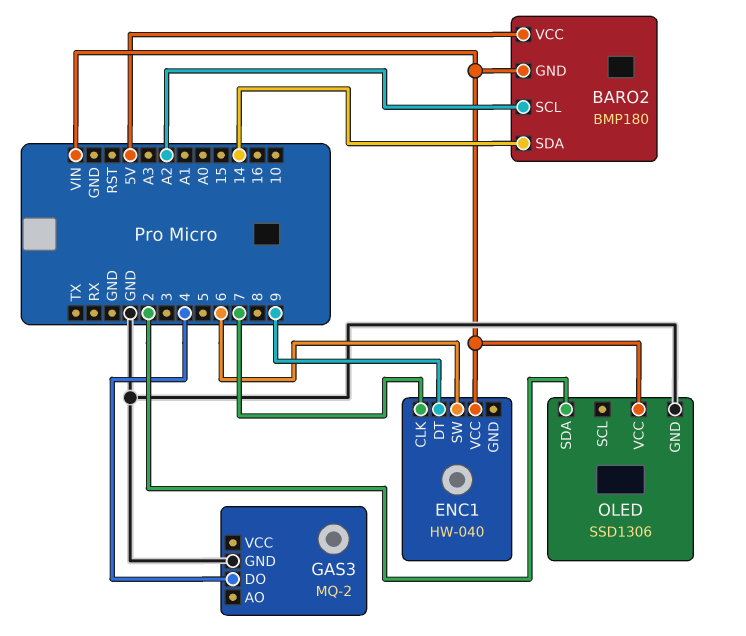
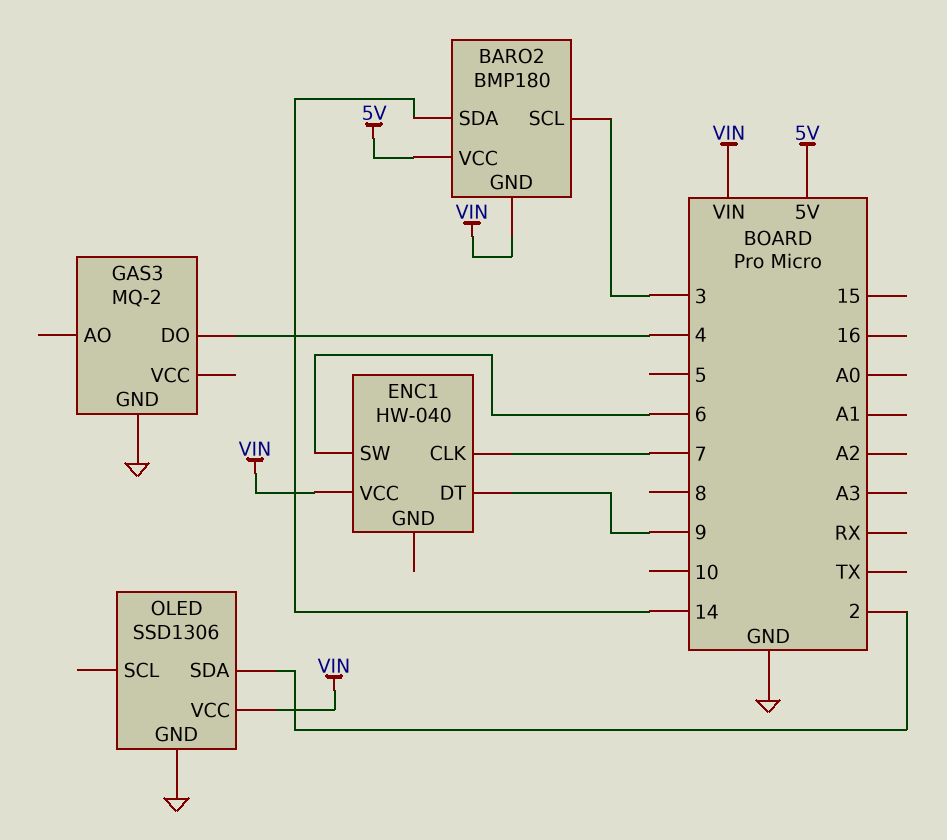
BARO2 pin SCL: A2 -> 3

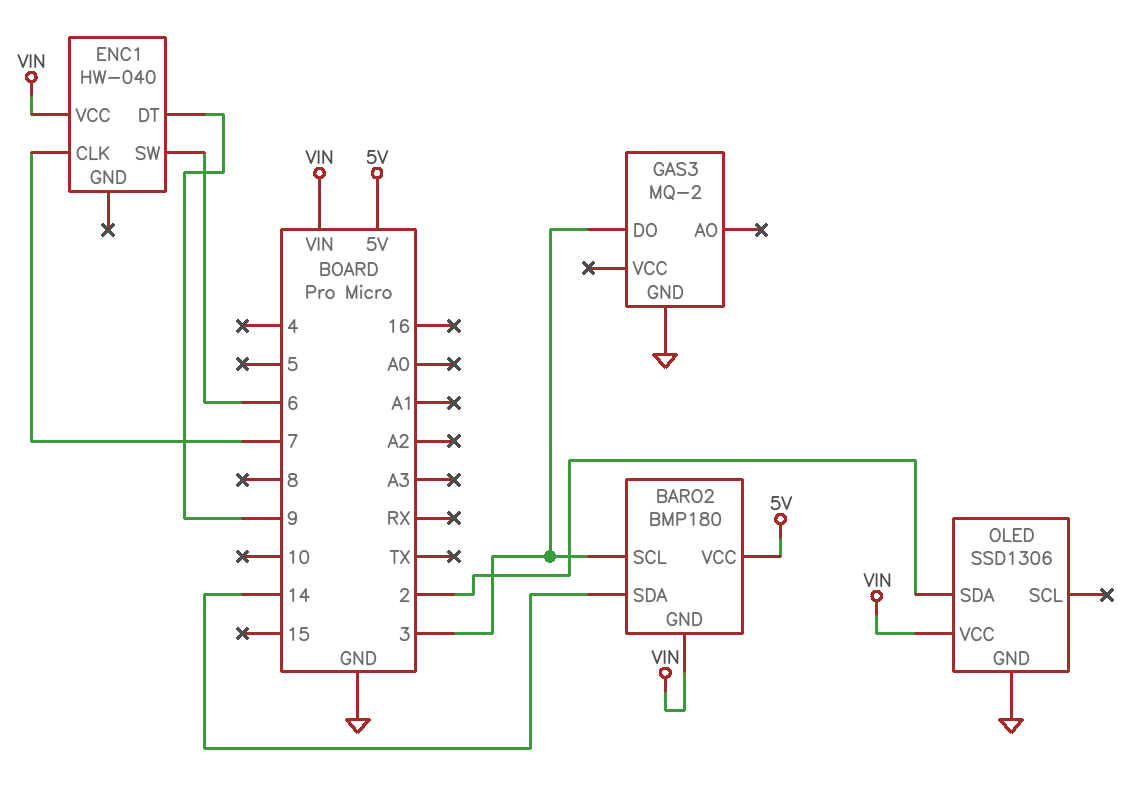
GAS3 pin DO: 4 -> 3

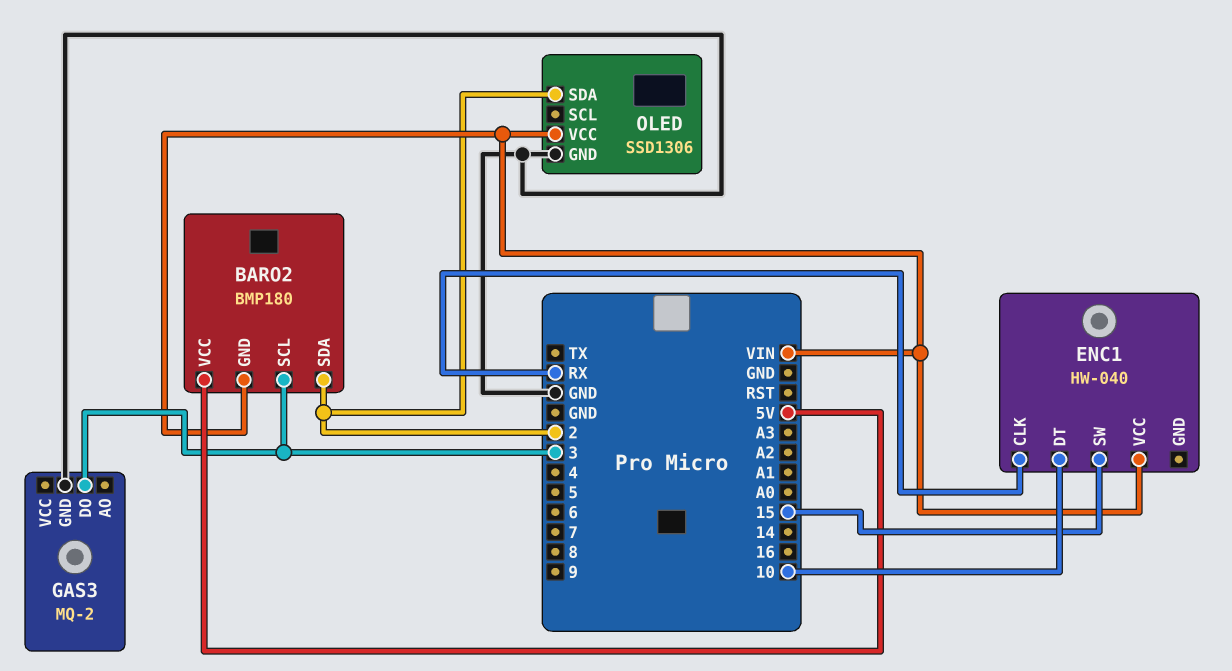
BARO2 pin SDA: 14 -> 2
ENC1 pin CLK: 7 -> RX
ENC1 pin DT: 9 -> 10
ENC1 pin SW: 6 -> 15

